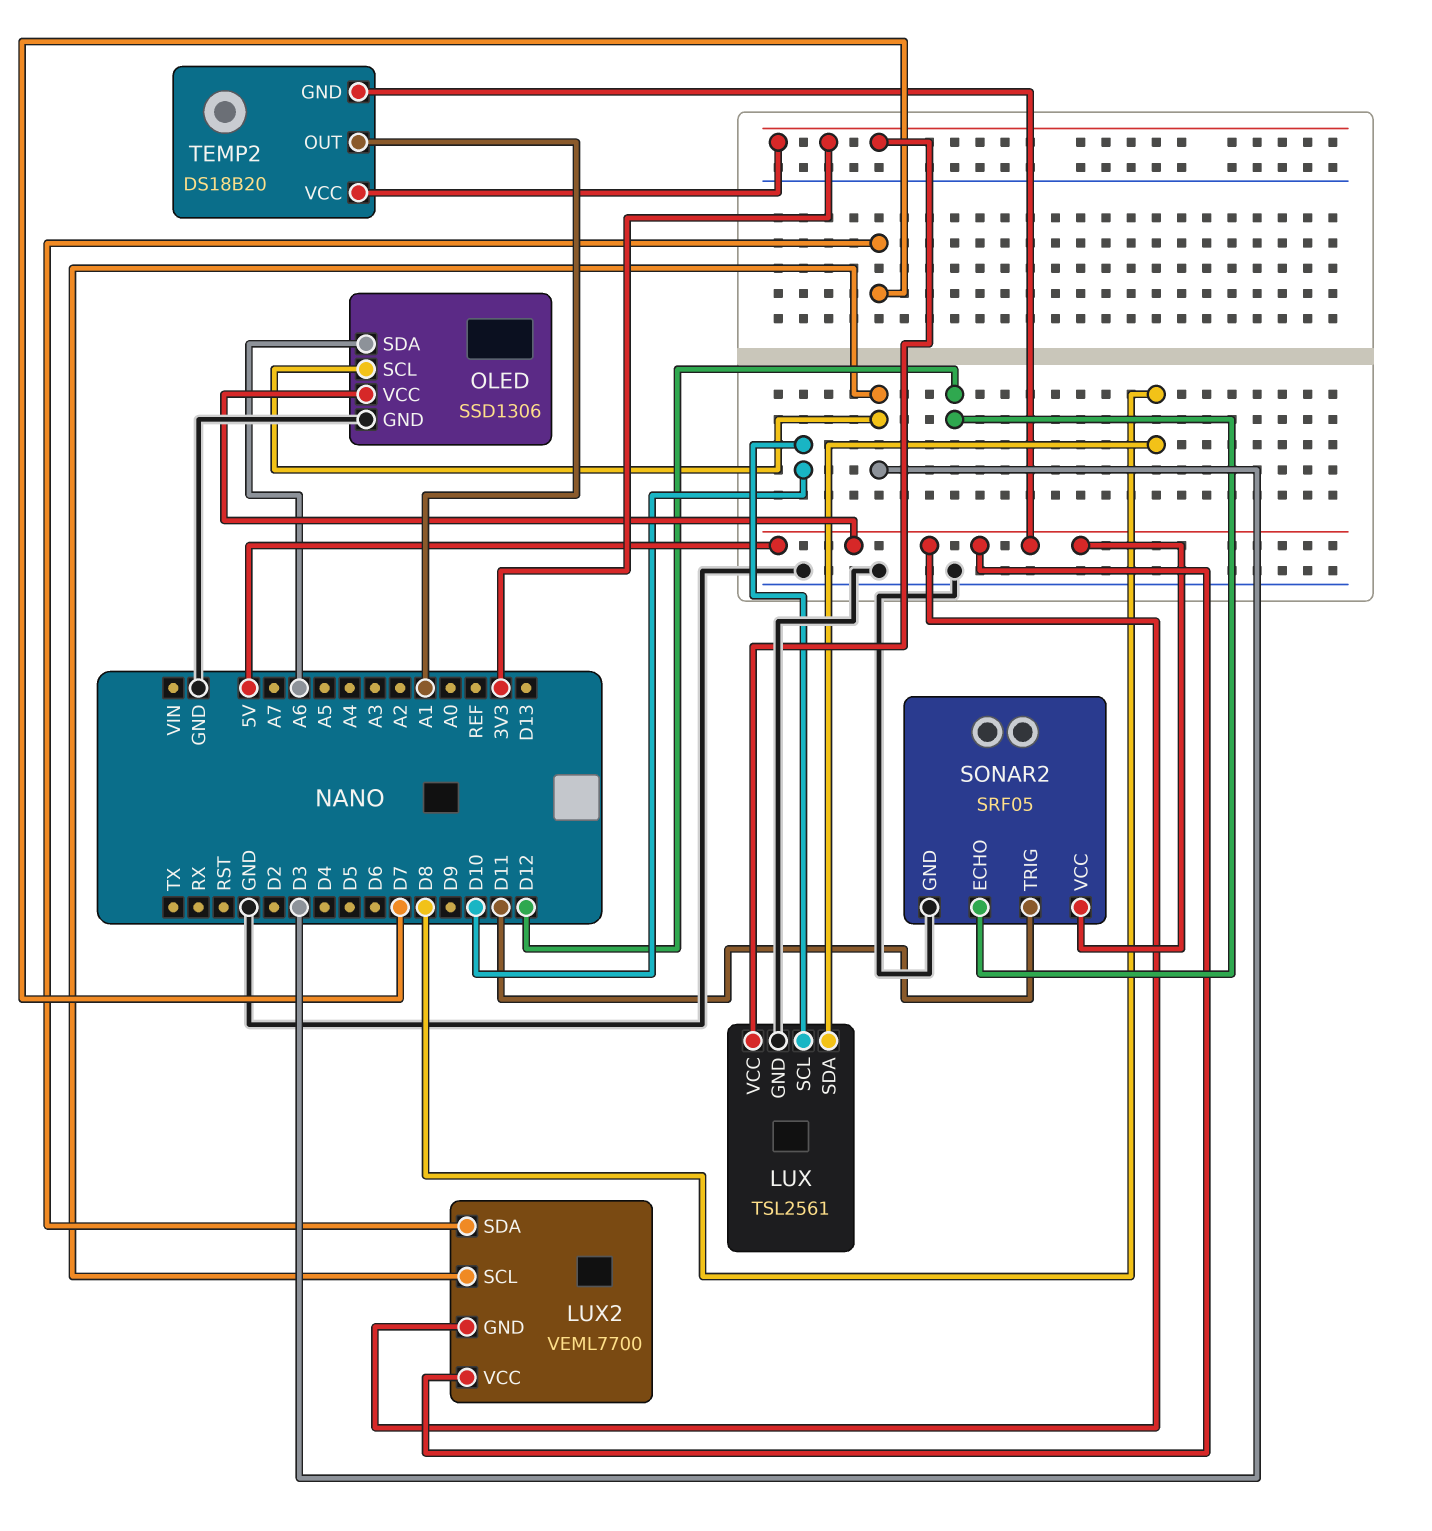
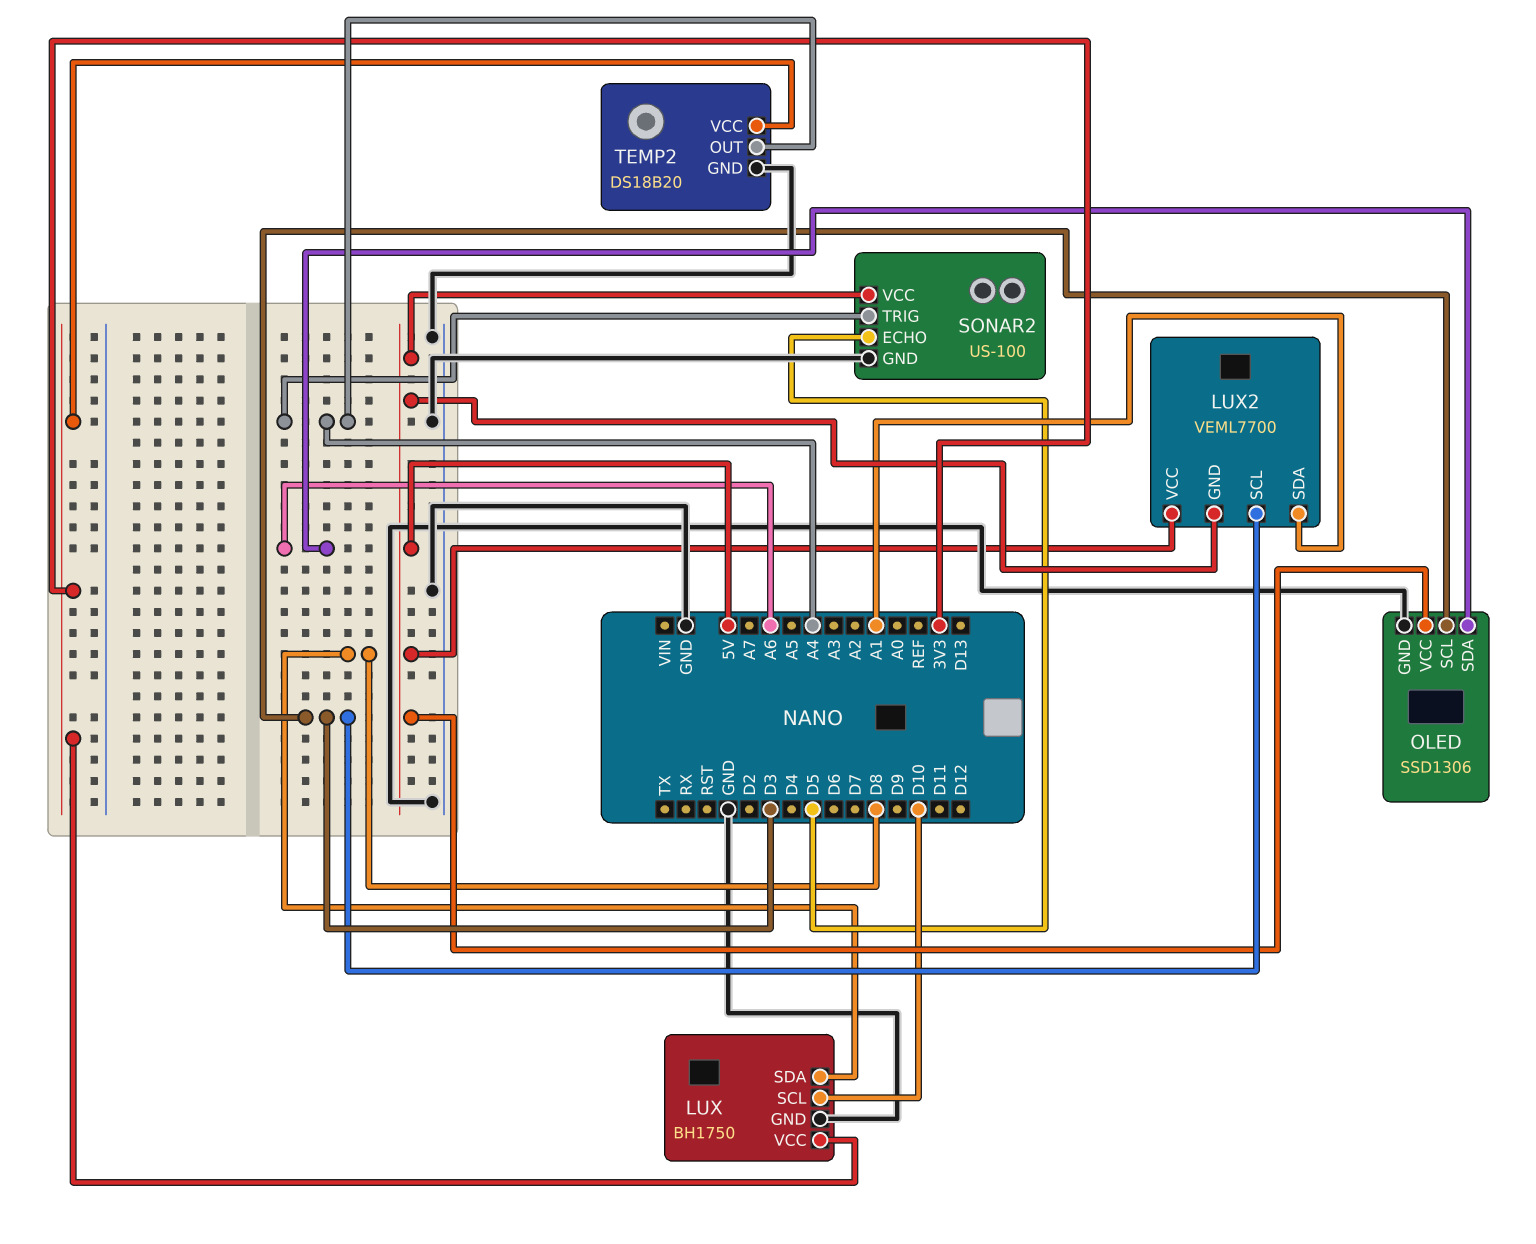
LUX: TSL2561 -> BH1750
LUX2 pin SDA: D7 -> A1
SONAR2: SRF05 -> US-100
SONAR2 pin ECHO: D12 -> D5
SONAR2 pin TRIG: D11 -> A4
TEMP2 pin GND: 5V -> GND
TEMP2 pin OUT: A1 -> A4

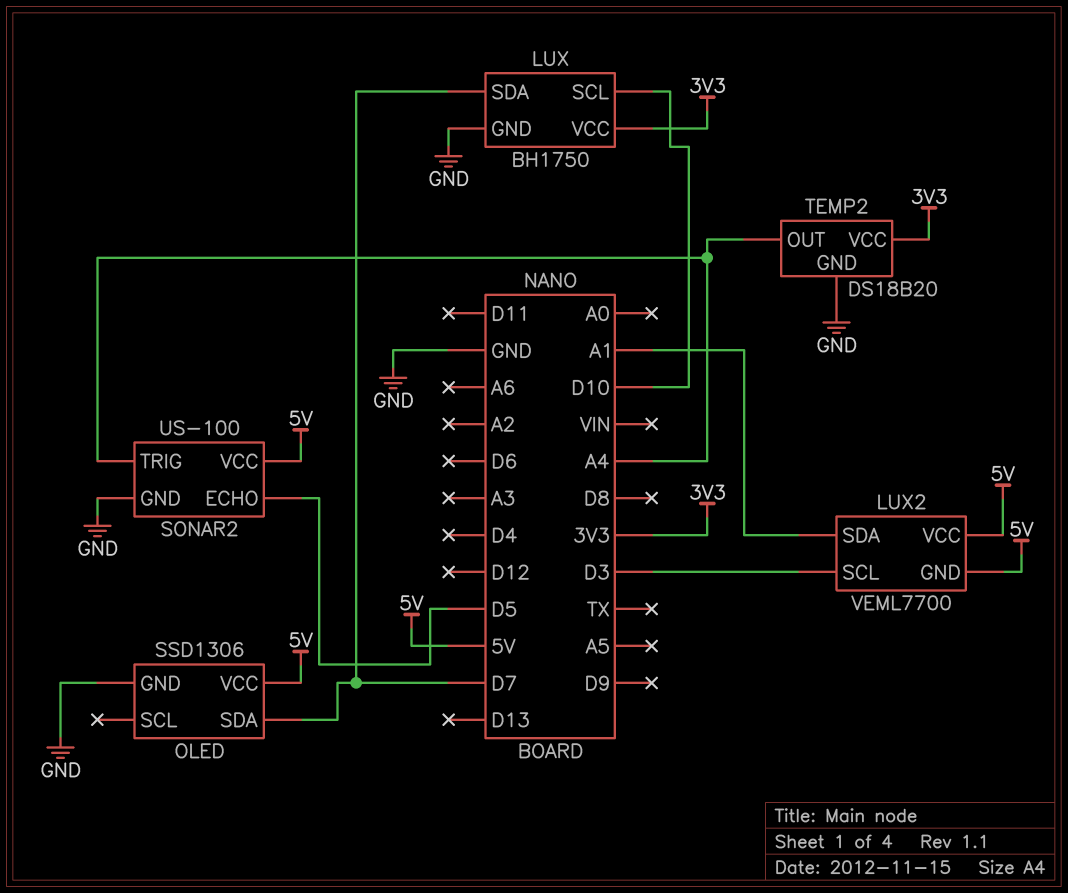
LUX pin SDA: D8 -> D7
OLED pin SCL: D3 -> none
OLED pin SDA: A6 -> D7

